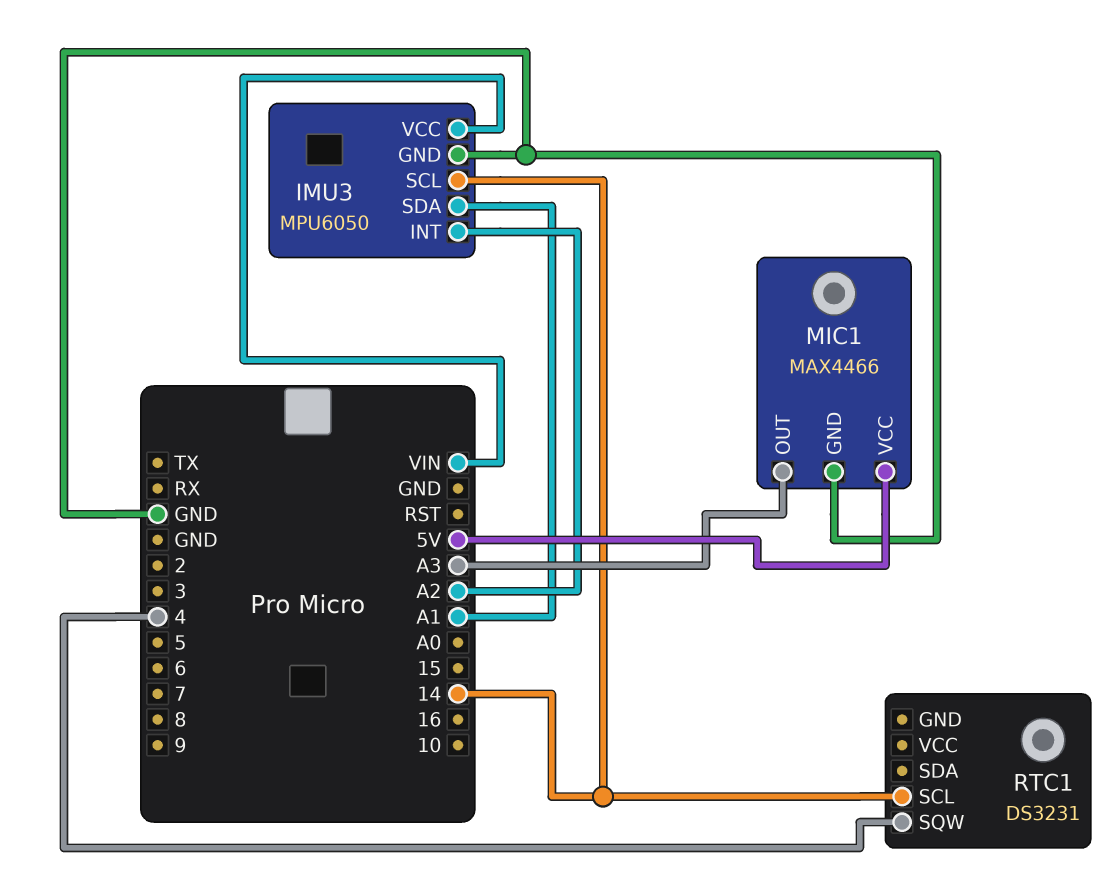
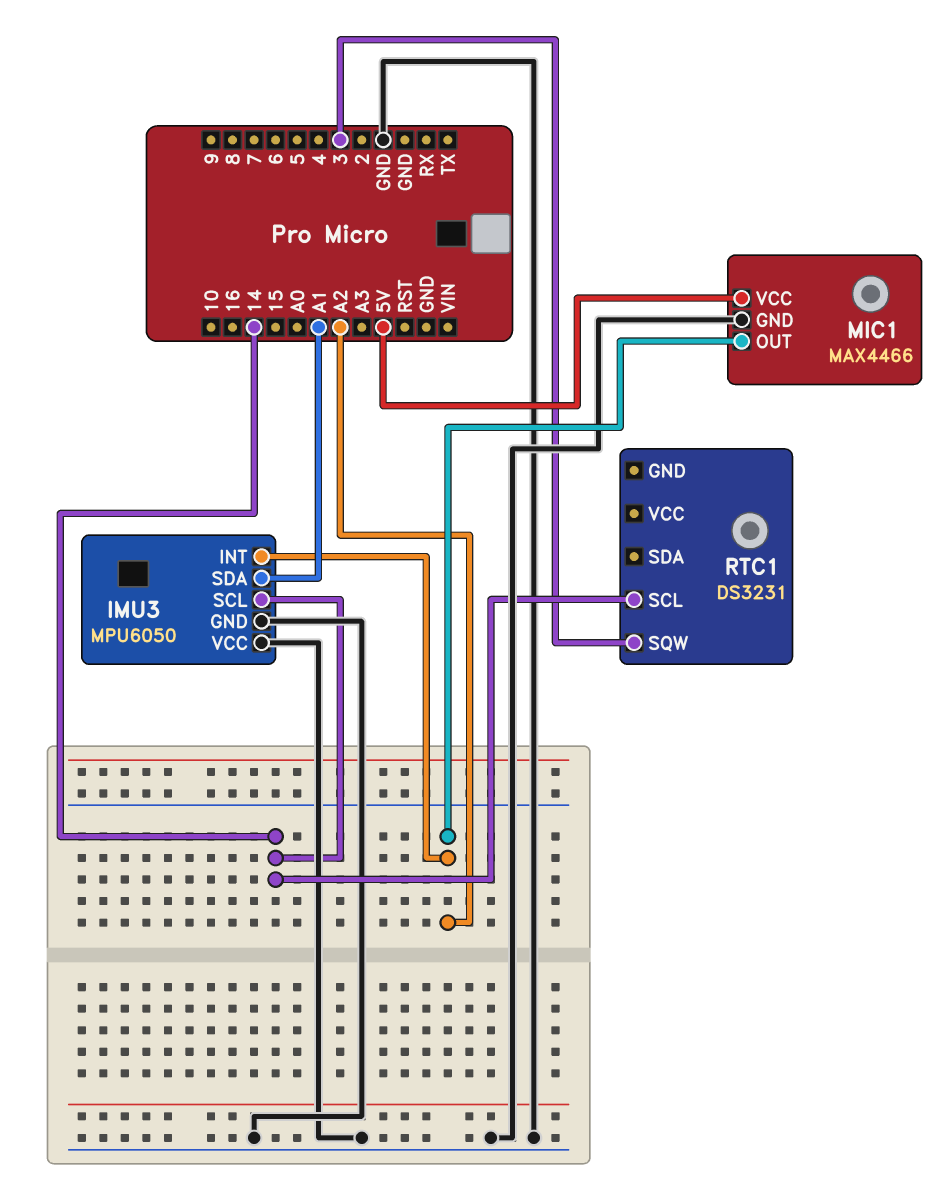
IMU3 pin VCC: VIN -> GND
MIC1 pin OUT: A3 -> A2
RTC1 pin SQW: 4 -> 3

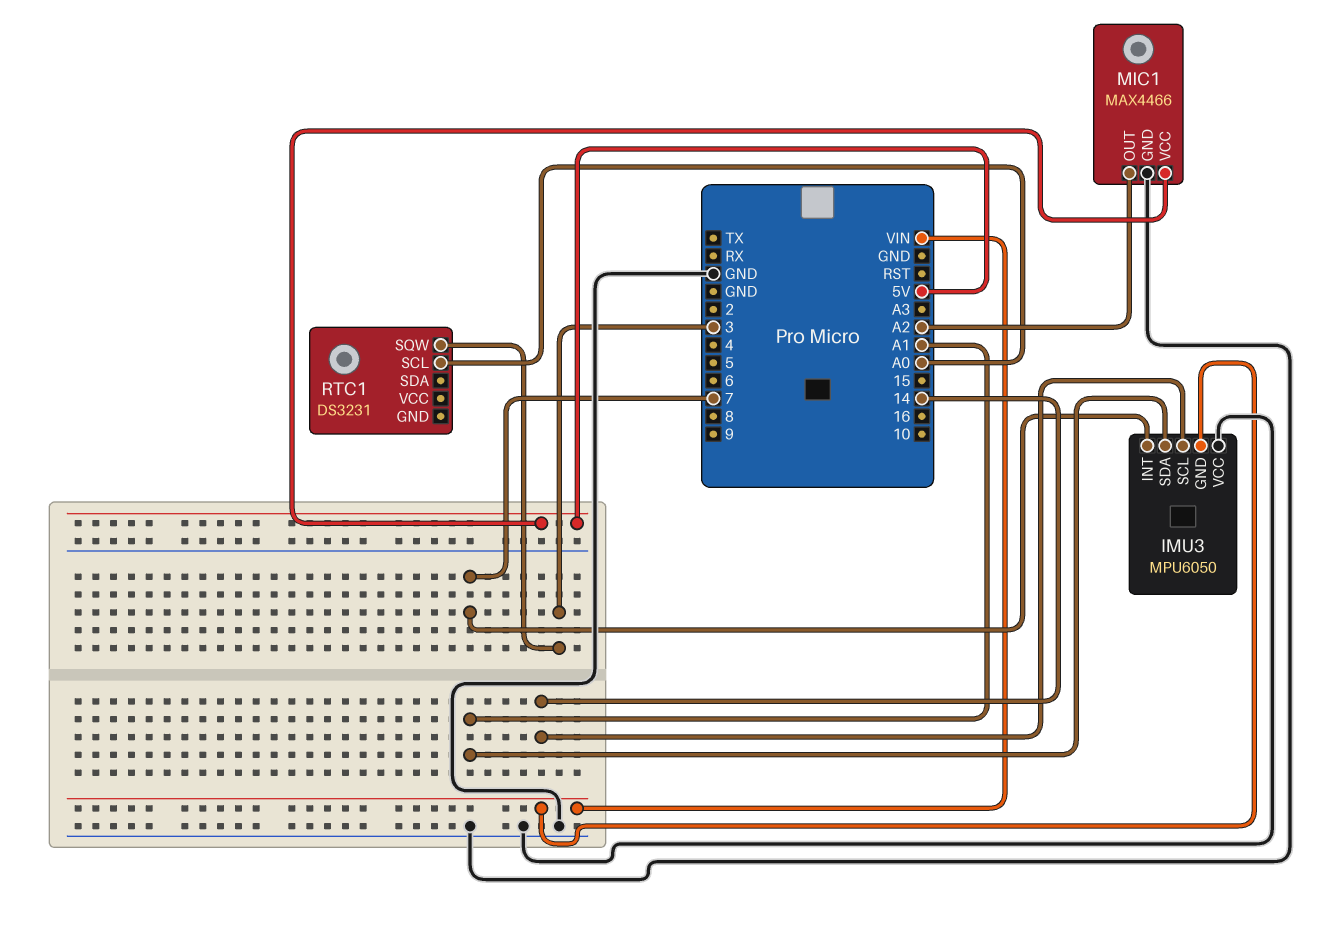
IMU3 pin GND: GND -> VIN
IMU3 pin INT: A2 -> 7
RTC1 pin SCL: 14 -> A0

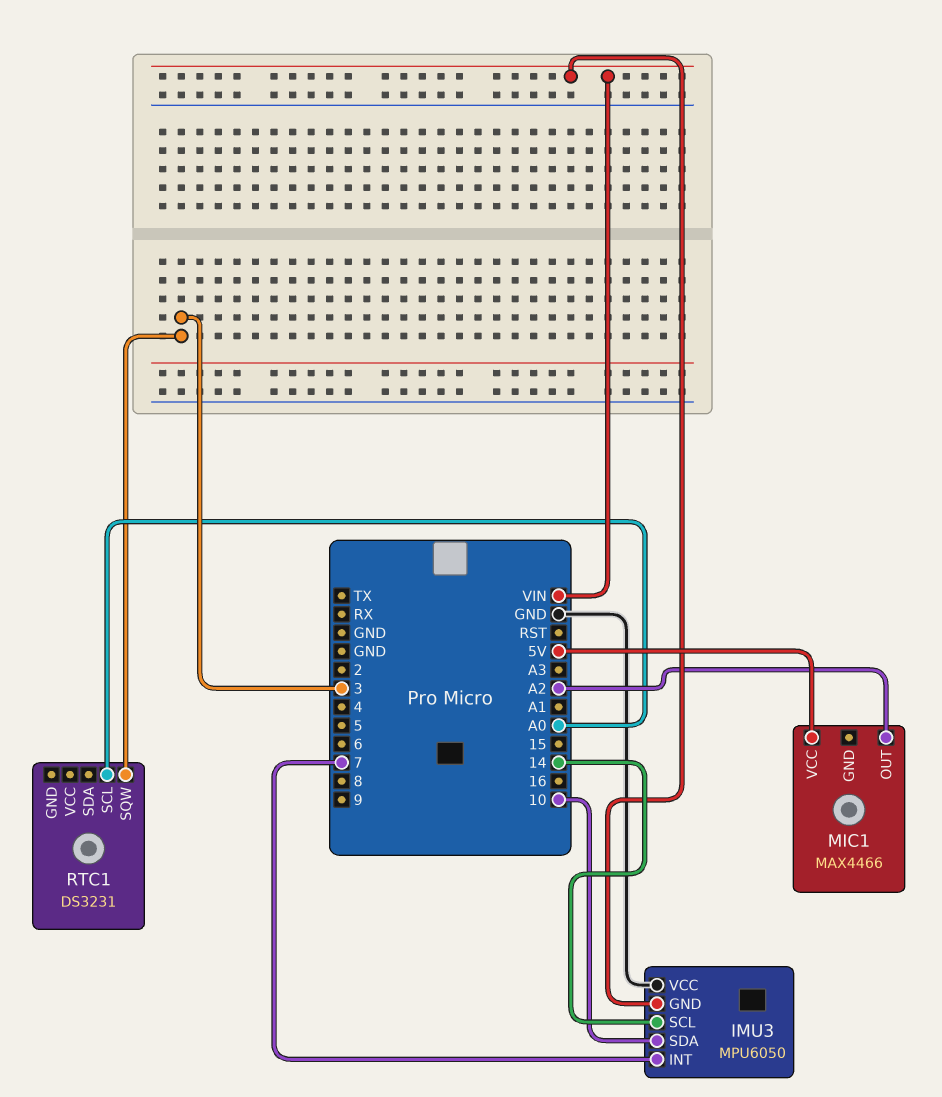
IMU3 pin SDA: A1 -> 10
MIC1 pin GND: GND -> none

